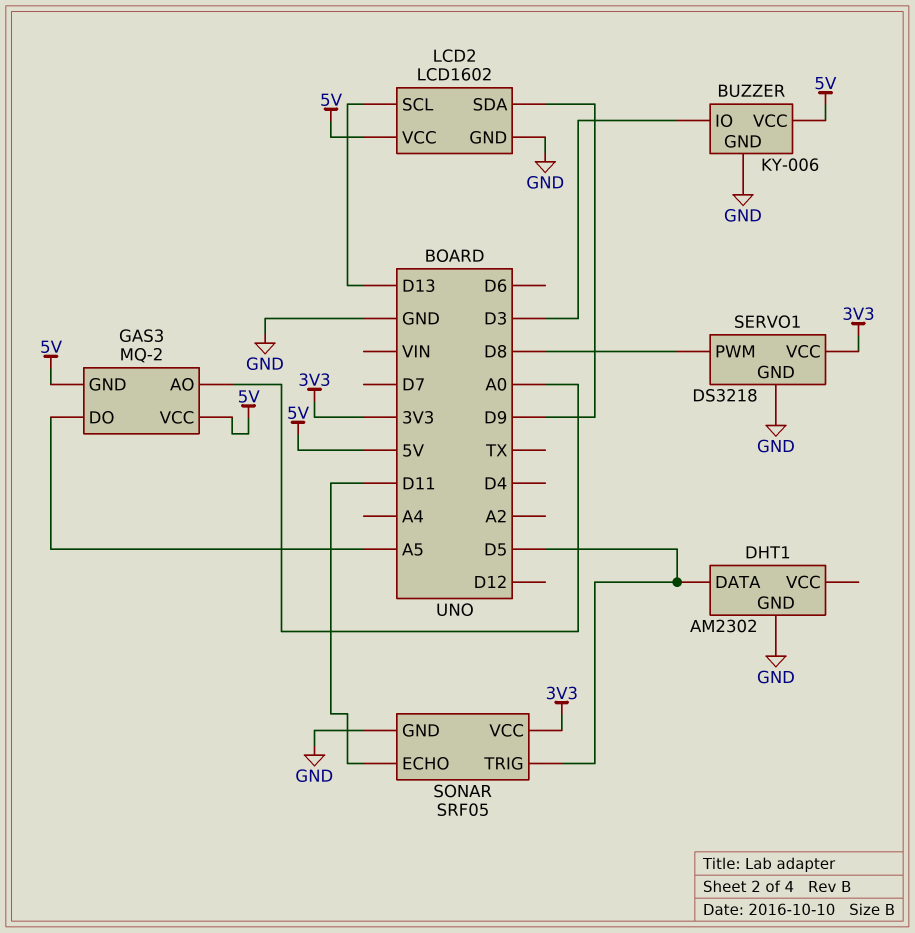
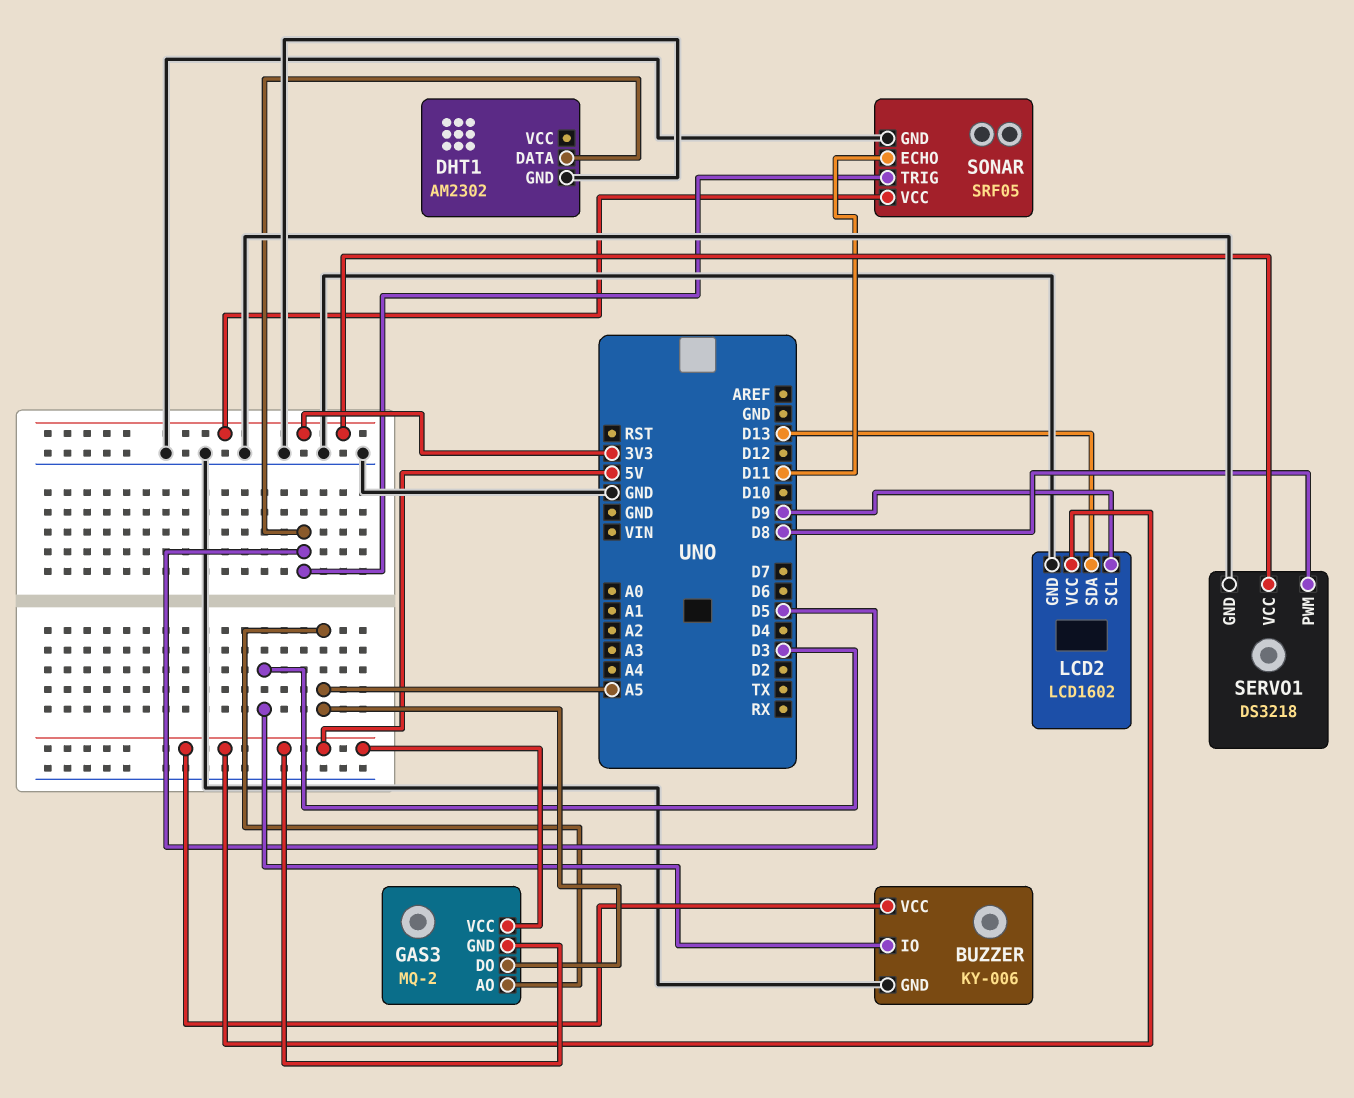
GAS3 pin AO: A0 -> A5
LCD2 pin SCL: D13 -> D9
LCD2 pin SDA: D9 -> D13

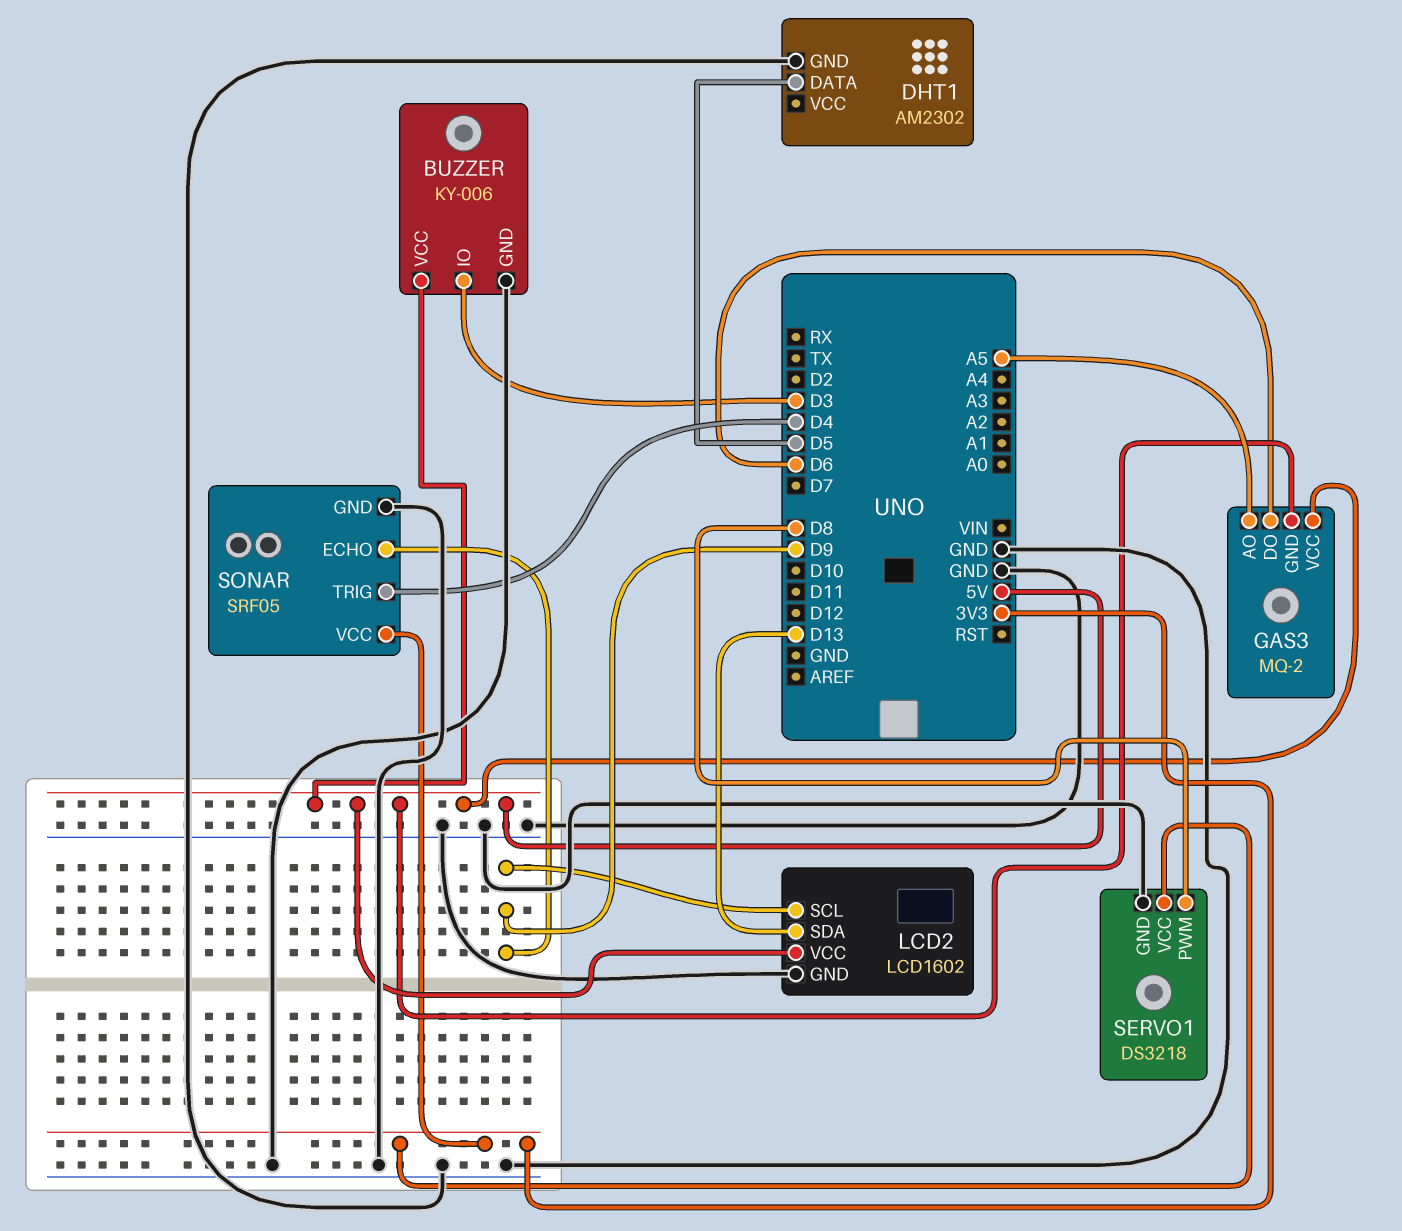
GAS3 pin DO: A5 -> D6
SONAR pin ECHO: D11 -> D9
SONAR pin TRIG: D5 -> D4

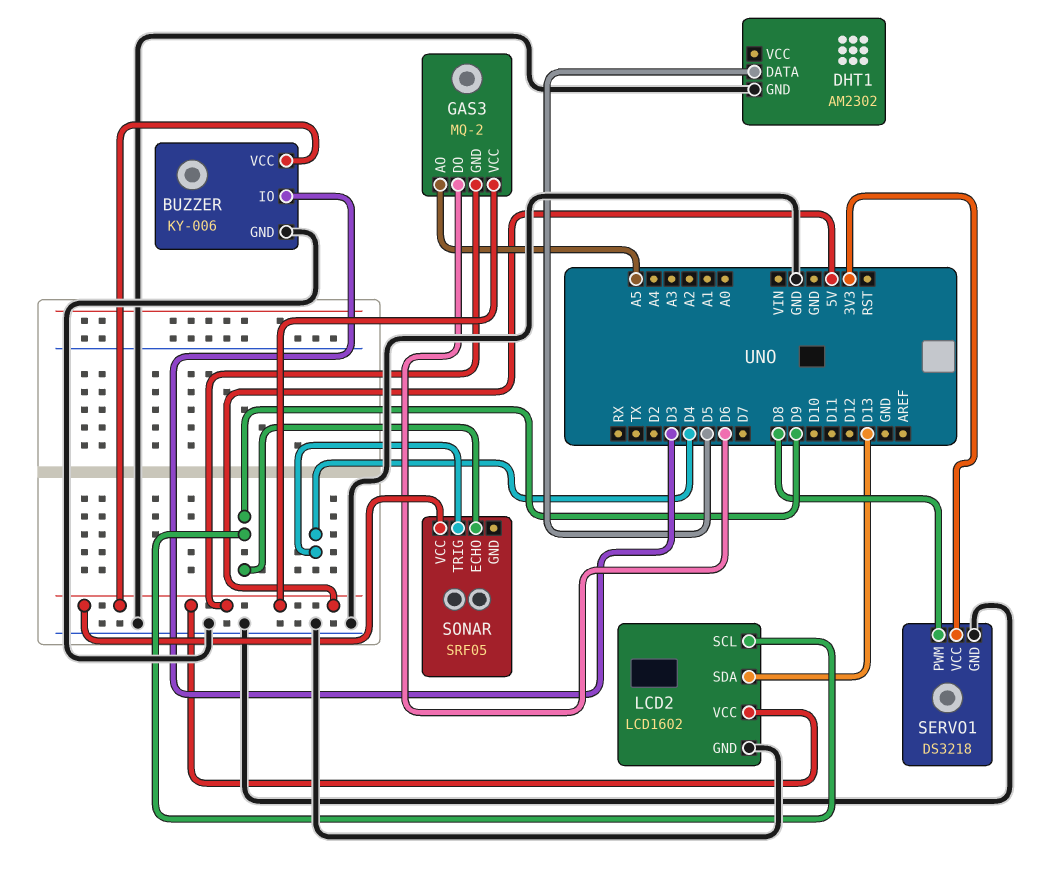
SONAR pin GND: GND -> none
SONAR pin VCC: 3V3 -> 5V

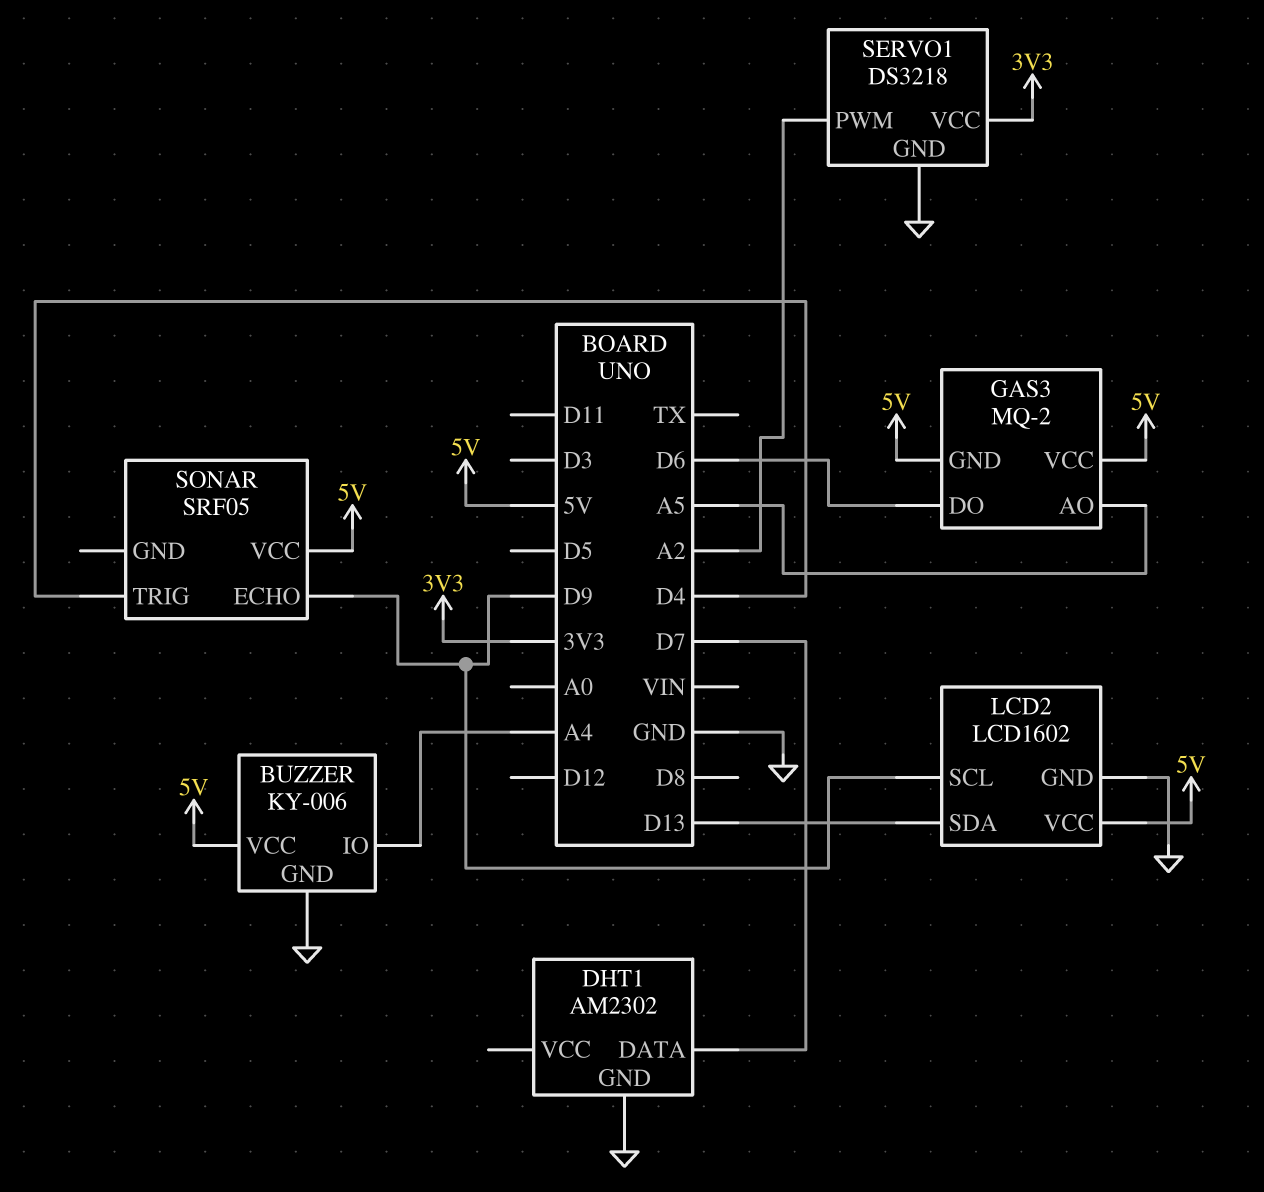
BUZZER pin IO: D3 -> A4
DHT1 pin DATA: D5 -> D7
SERVO1 pin PWM: D8 -> A2

